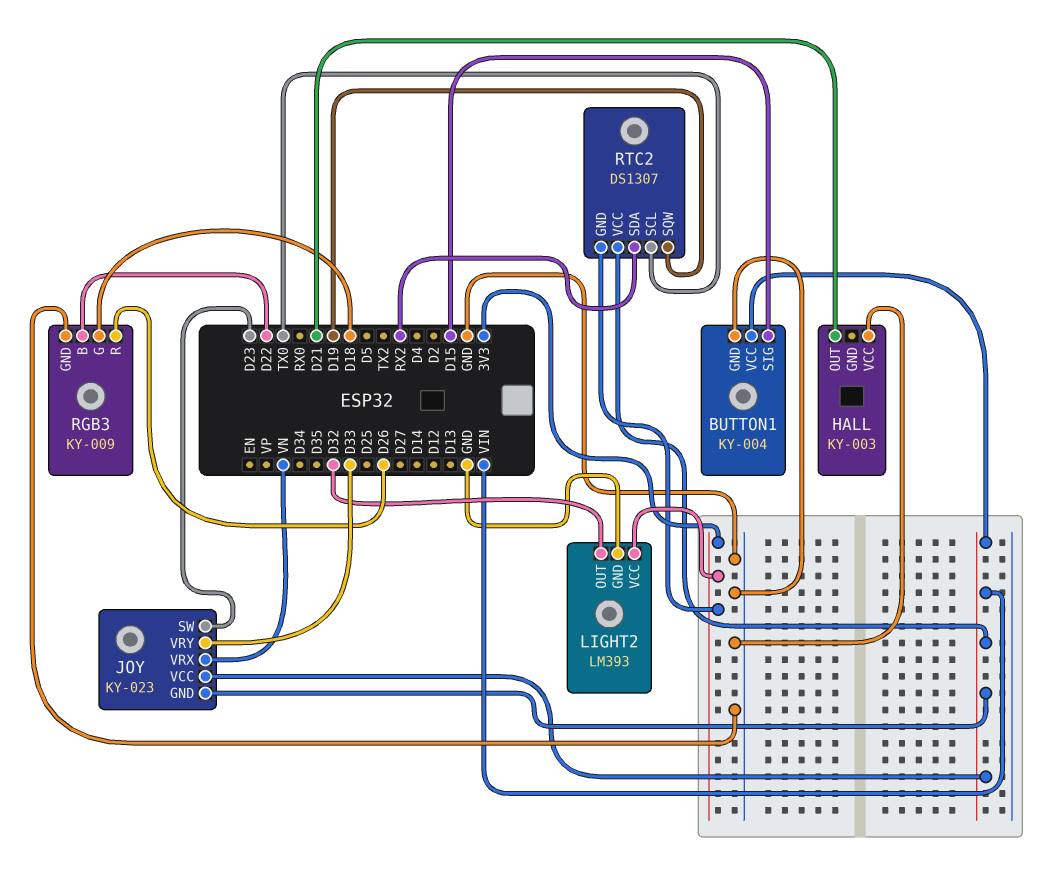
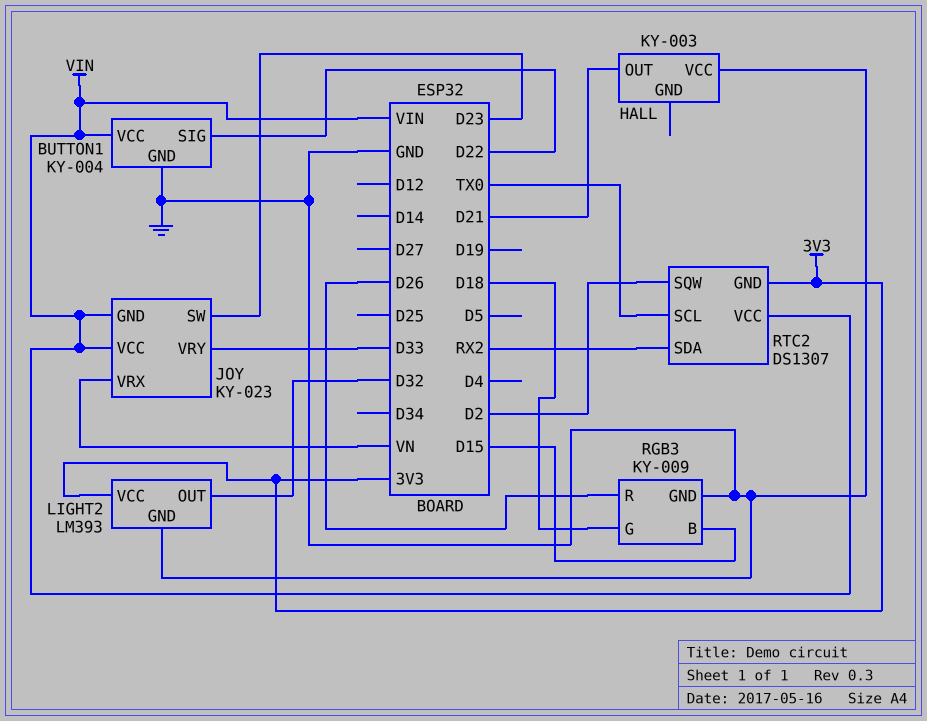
BUTTON1 pin SIG: D15 -> D22
RGB3 pin B: D22 -> D15
RTC2 pin SQW: D19 -> D2

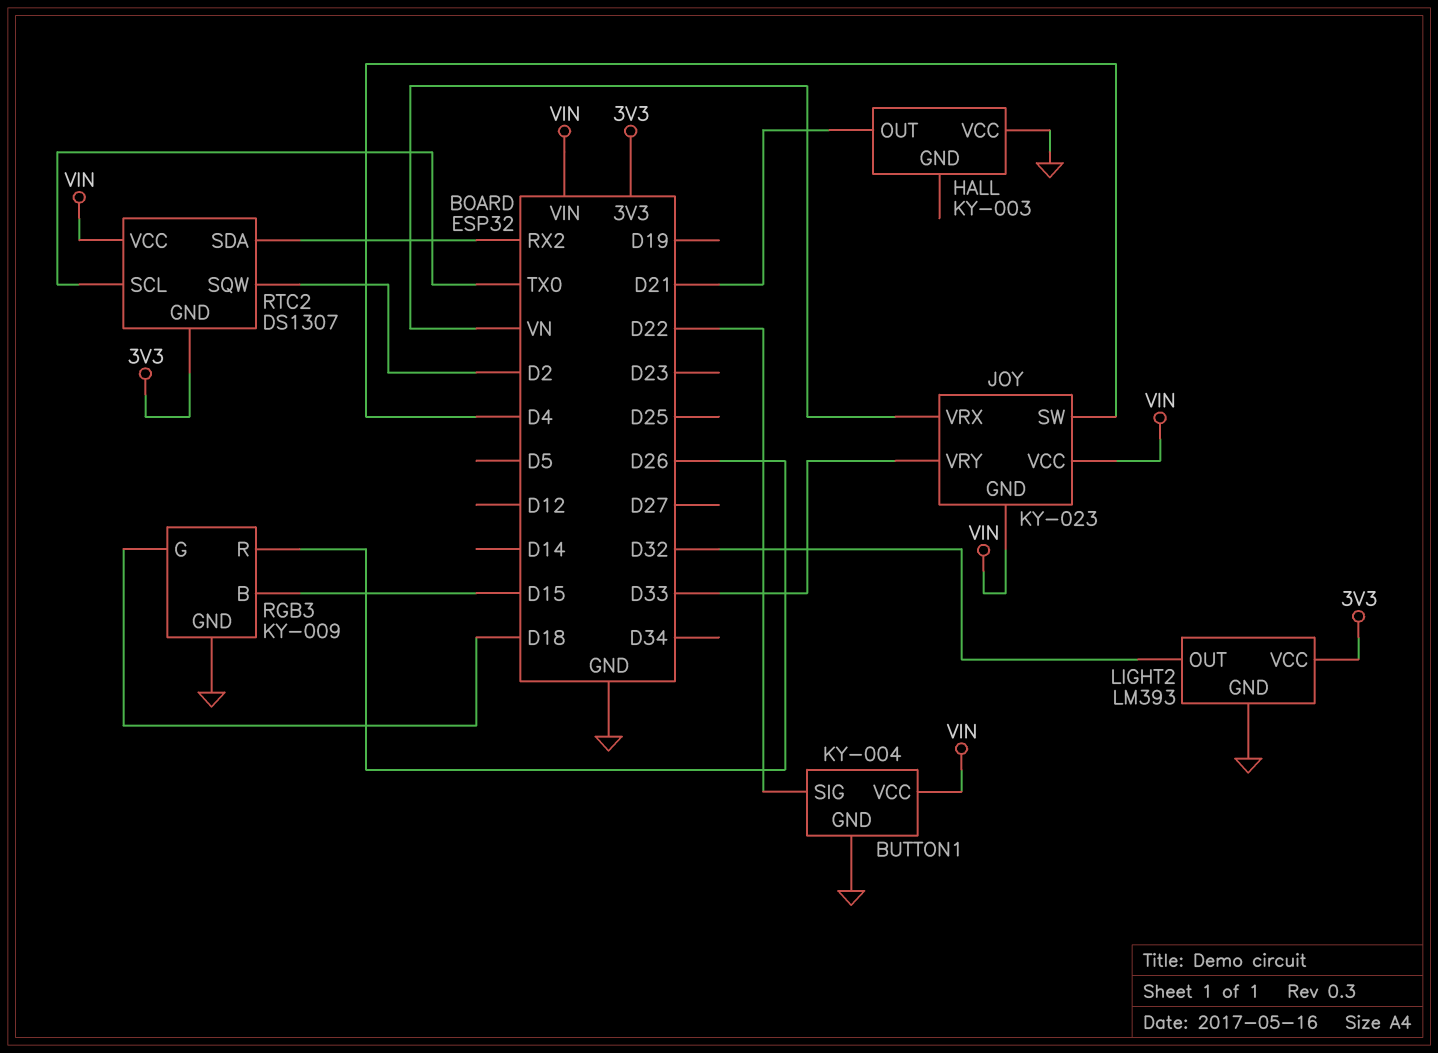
JOY pin SW: D23 -> D4

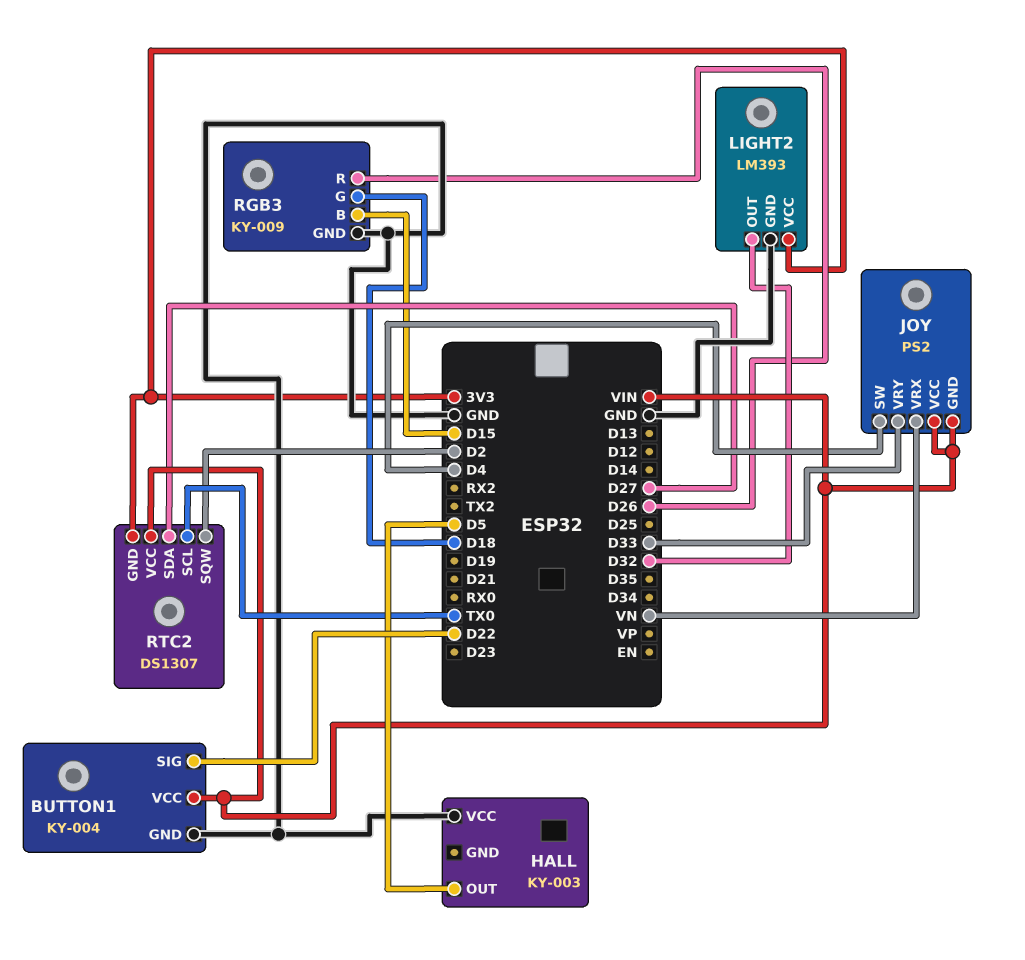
HALL pin OUT: D21 -> D5
JOY: KY-023 -> PS2
RTC2 pin SDA: RX2 -> D27

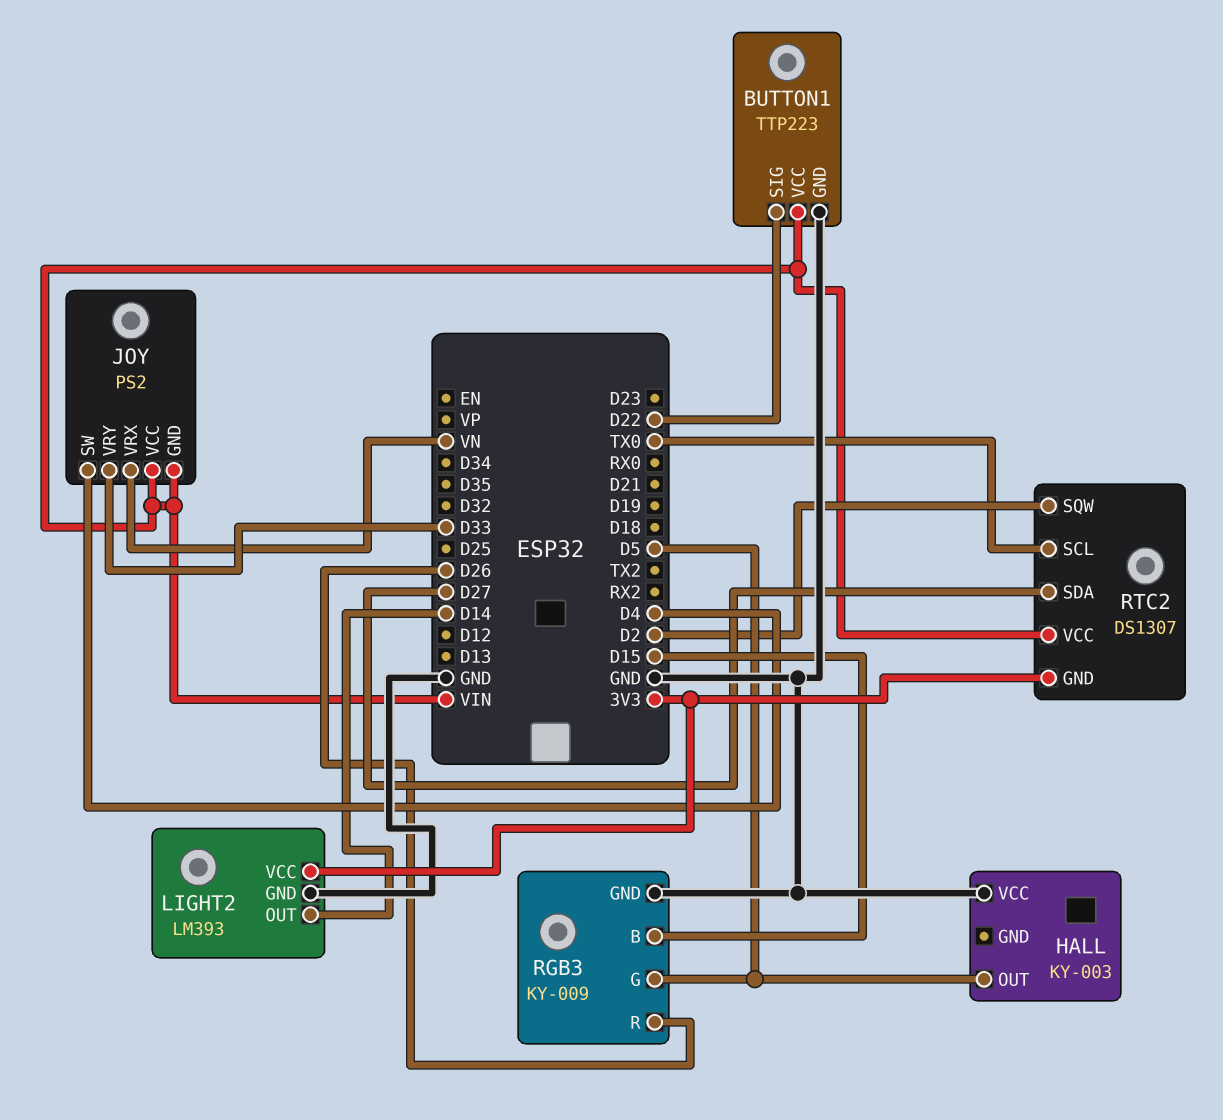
BUTTON1: KY-004 -> TTP223
LIGHT2 pin OUT: D32 -> D14
RGB3 pin G: D18 -> D5

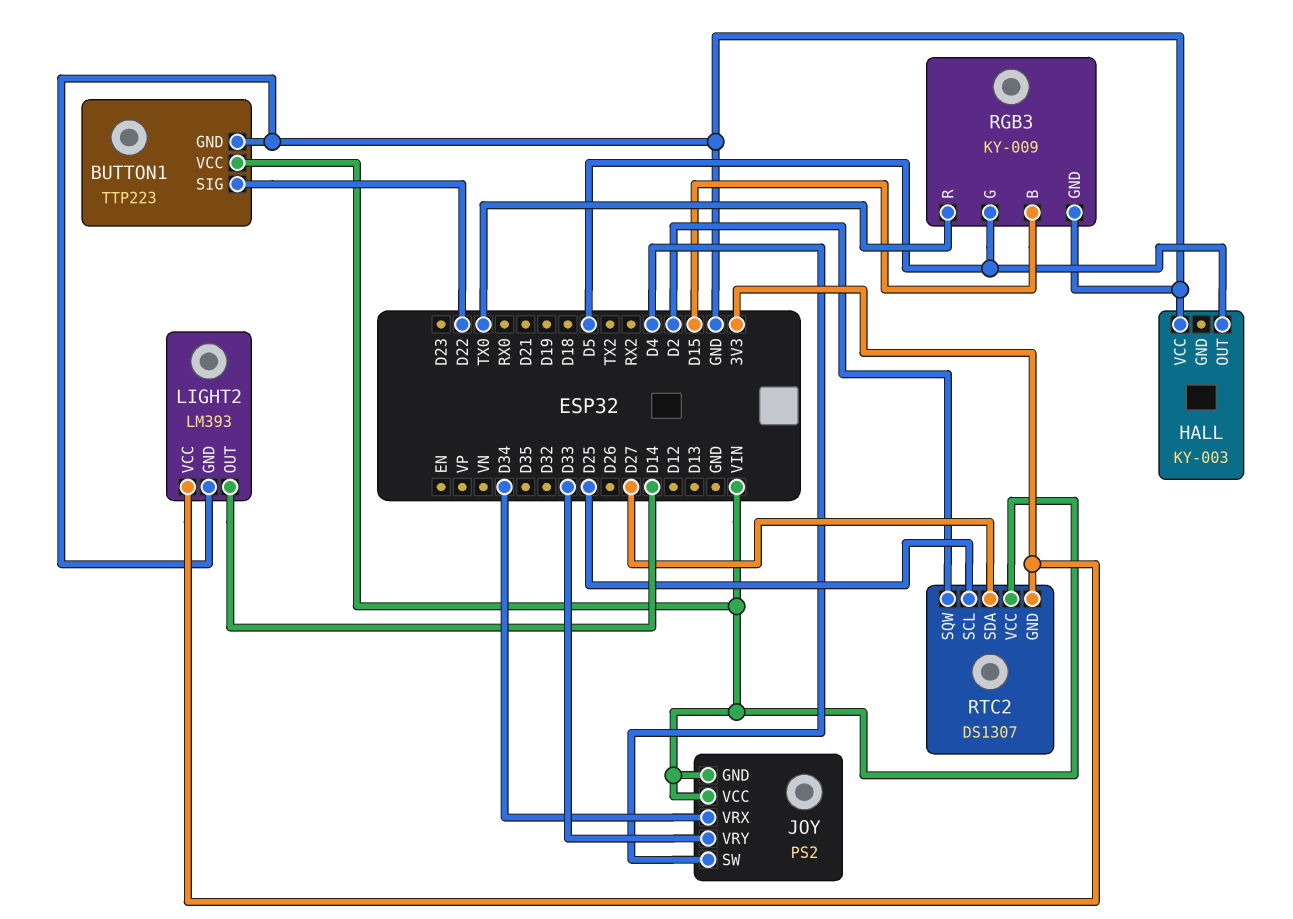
JOY pin VRX: VN -> D34
RGB3 pin R: D26 -> TX0
RTC2 pin SCL: TX0 -> D25

